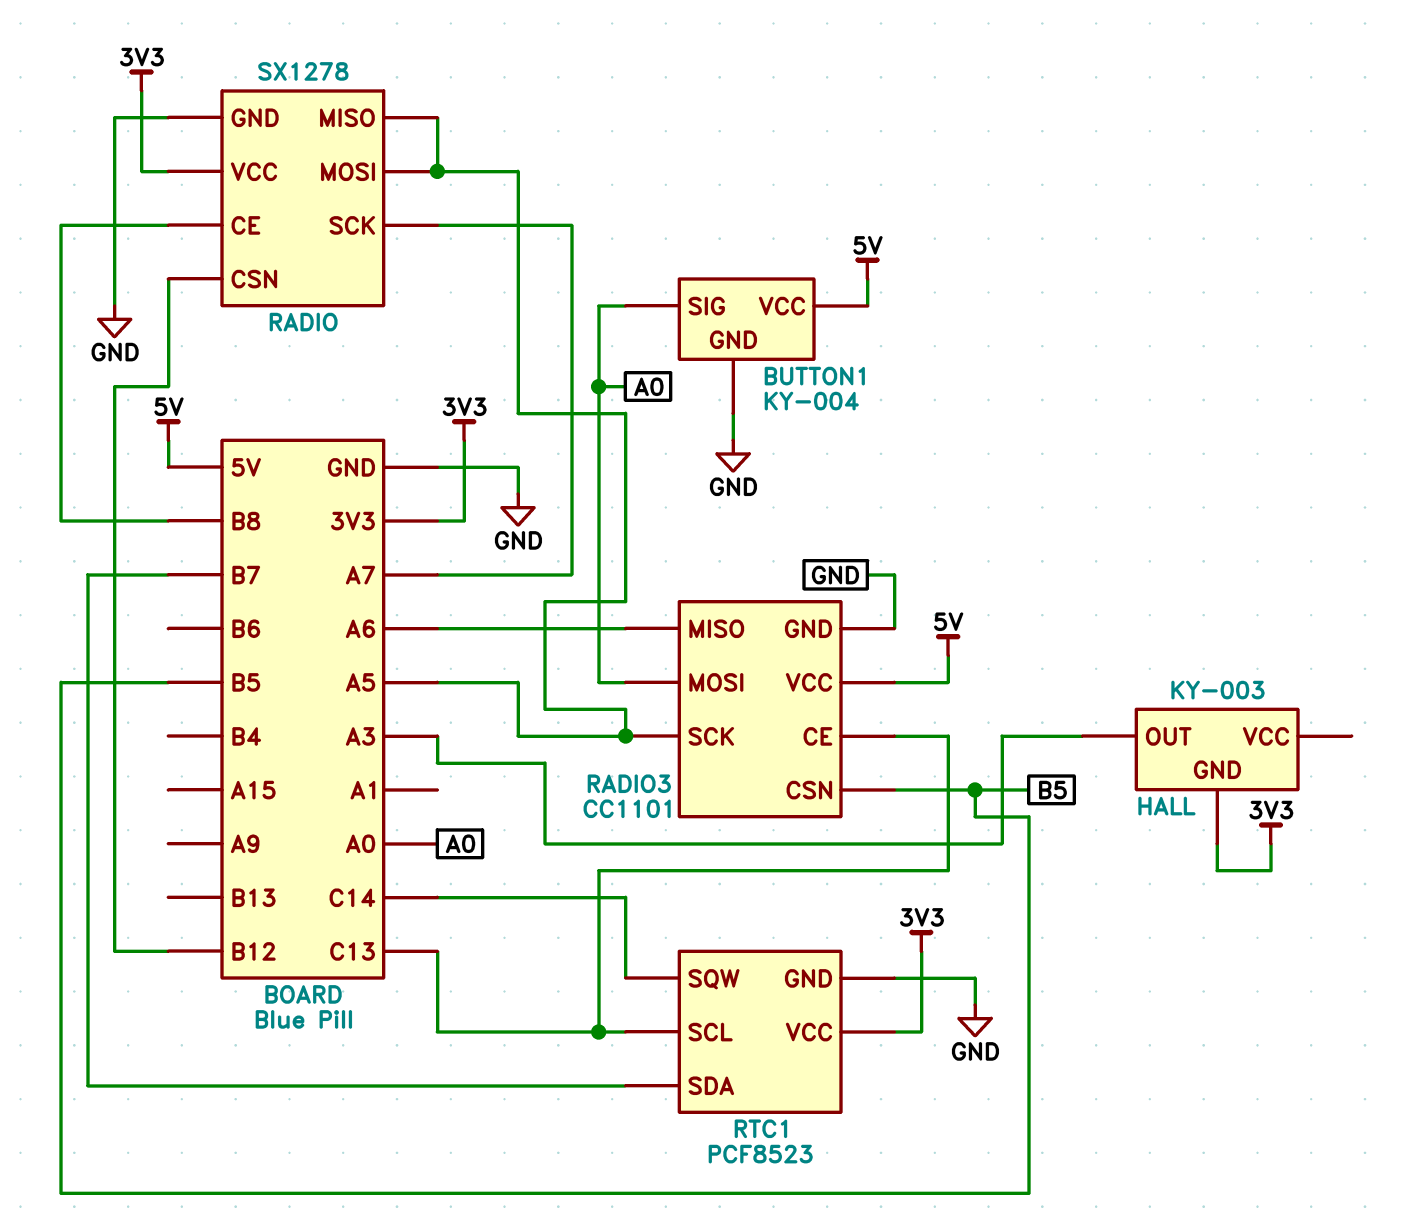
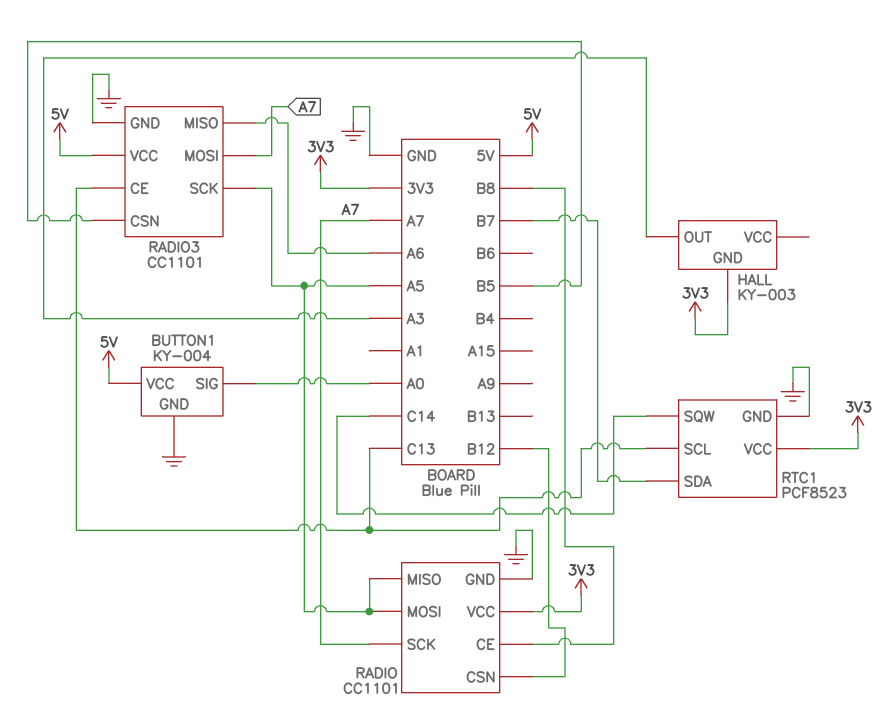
RADIO: SX1278 -> CC1101
RADIO3 pin MOSI: A0 -> A7

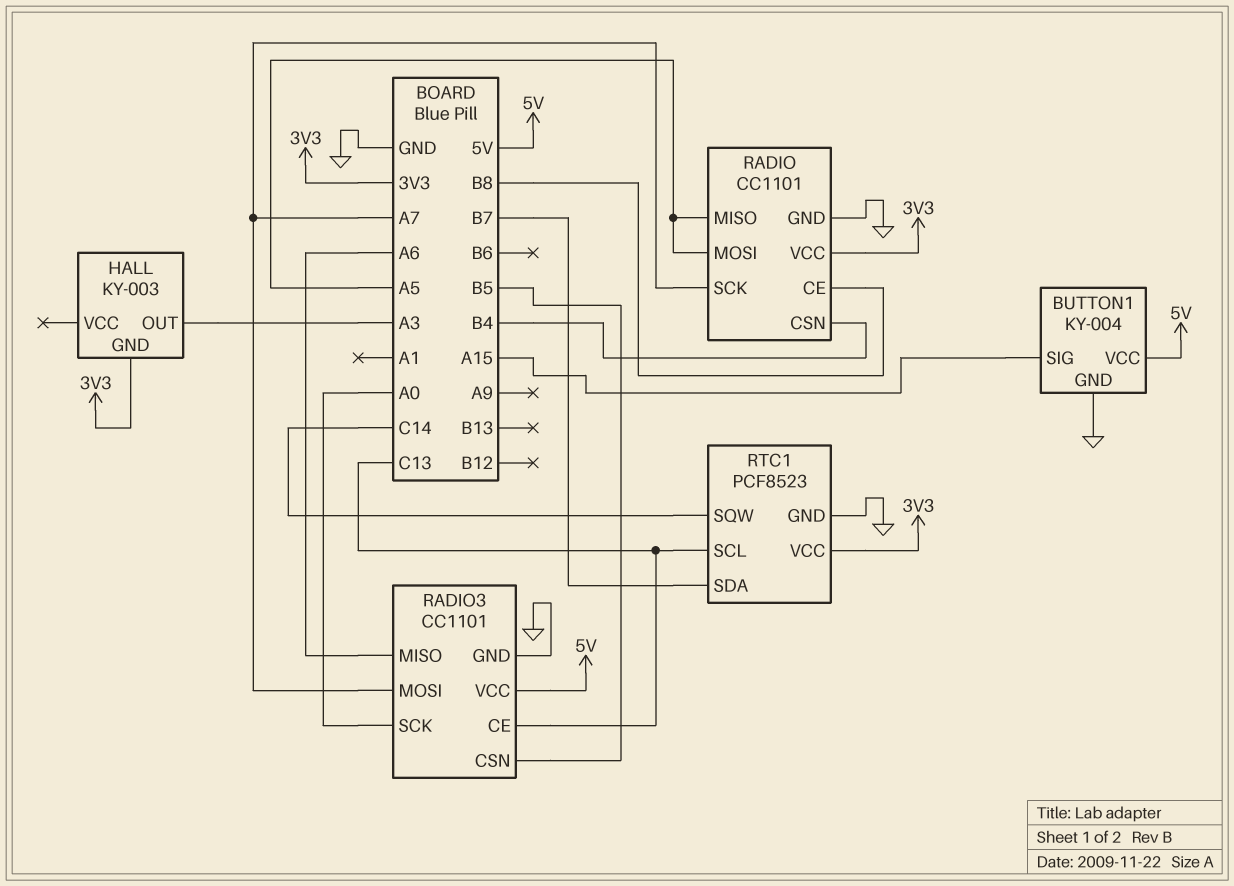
BUTTON1 pin SIG: A0 -> A15
RADIO pin CSN: B12 -> B4
RADIO3 pin SCK: A5 -> A0

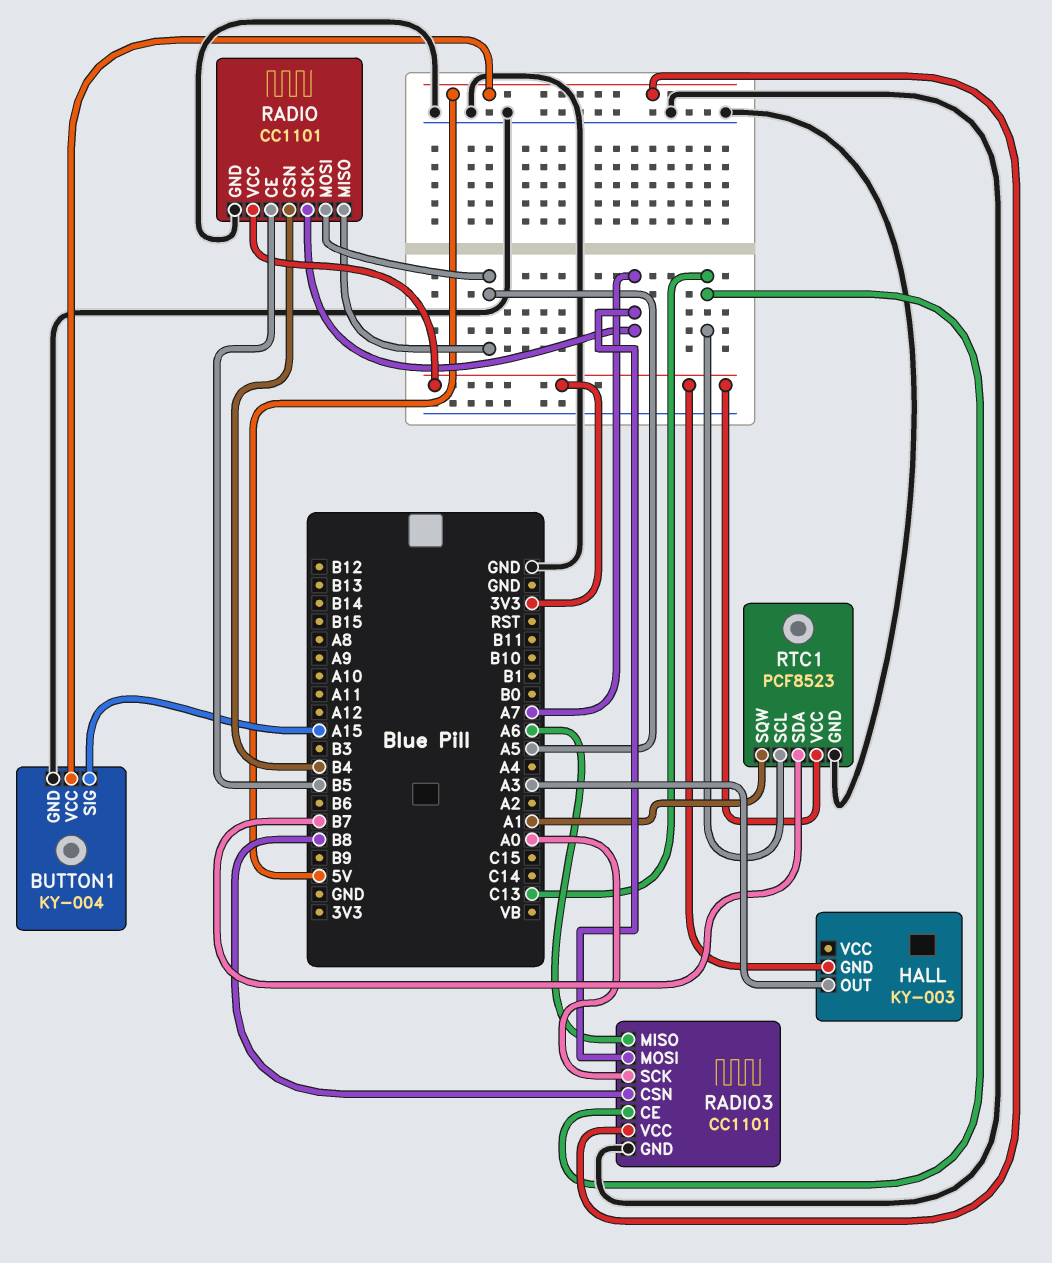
RADIO pin CE: B8 -> B5
RADIO3 pin CSN: B5 -> B8
RTC1 pin SQW: C14 -> A1

